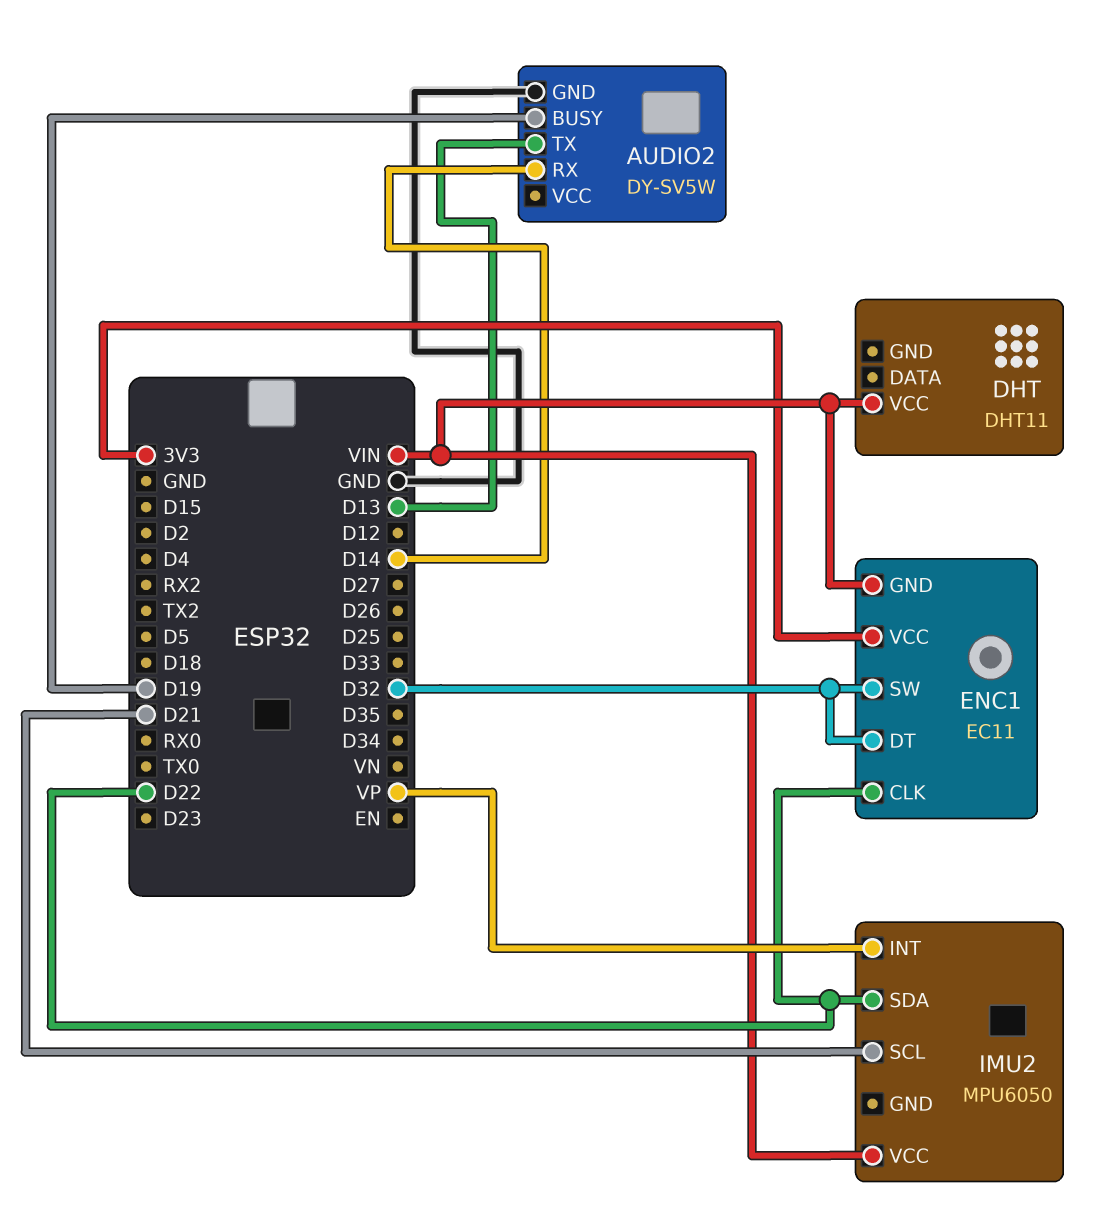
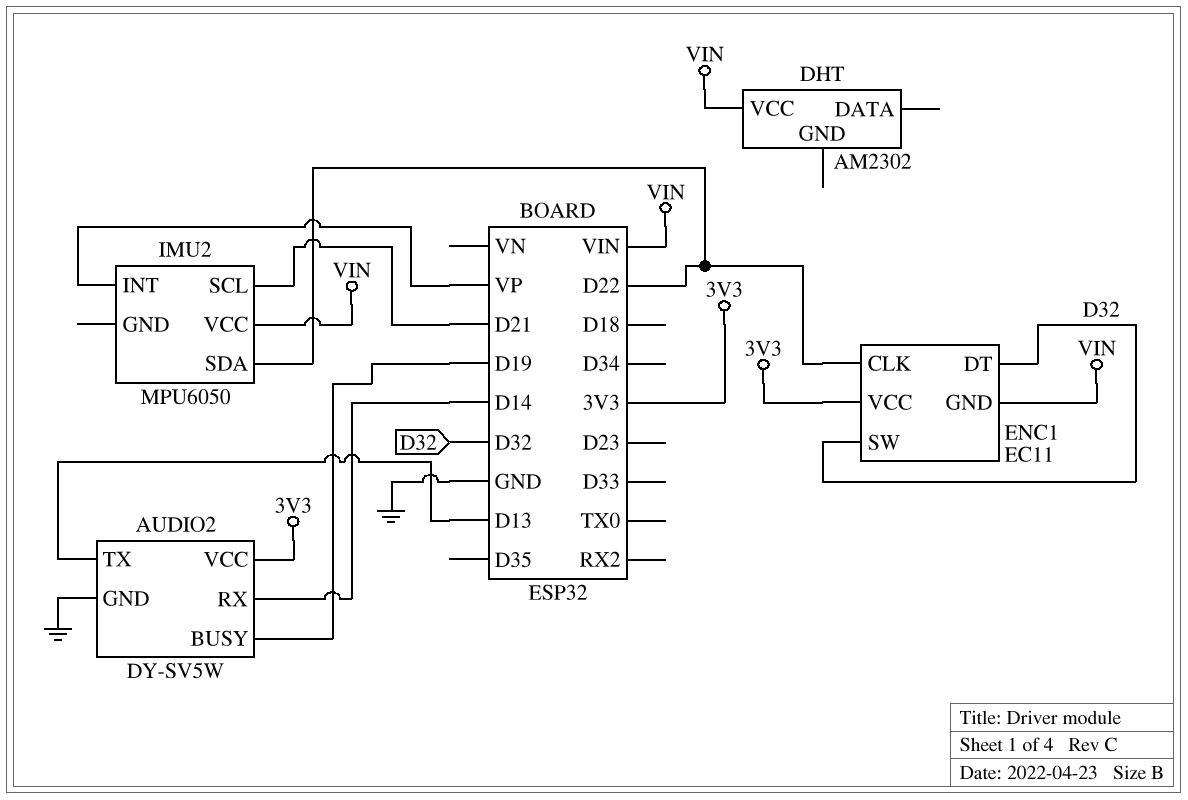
AUDIO2 pin VCC: none -> 3V3
DHT: DHT11 -> AM2302

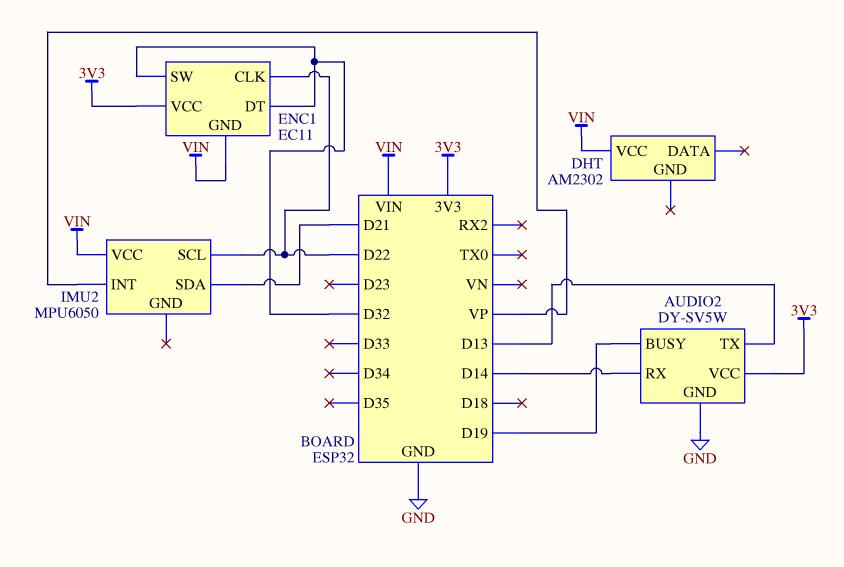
IMU2 pin SCL: D21 -> D22
IMU2 pin SDA: D22 -> D21

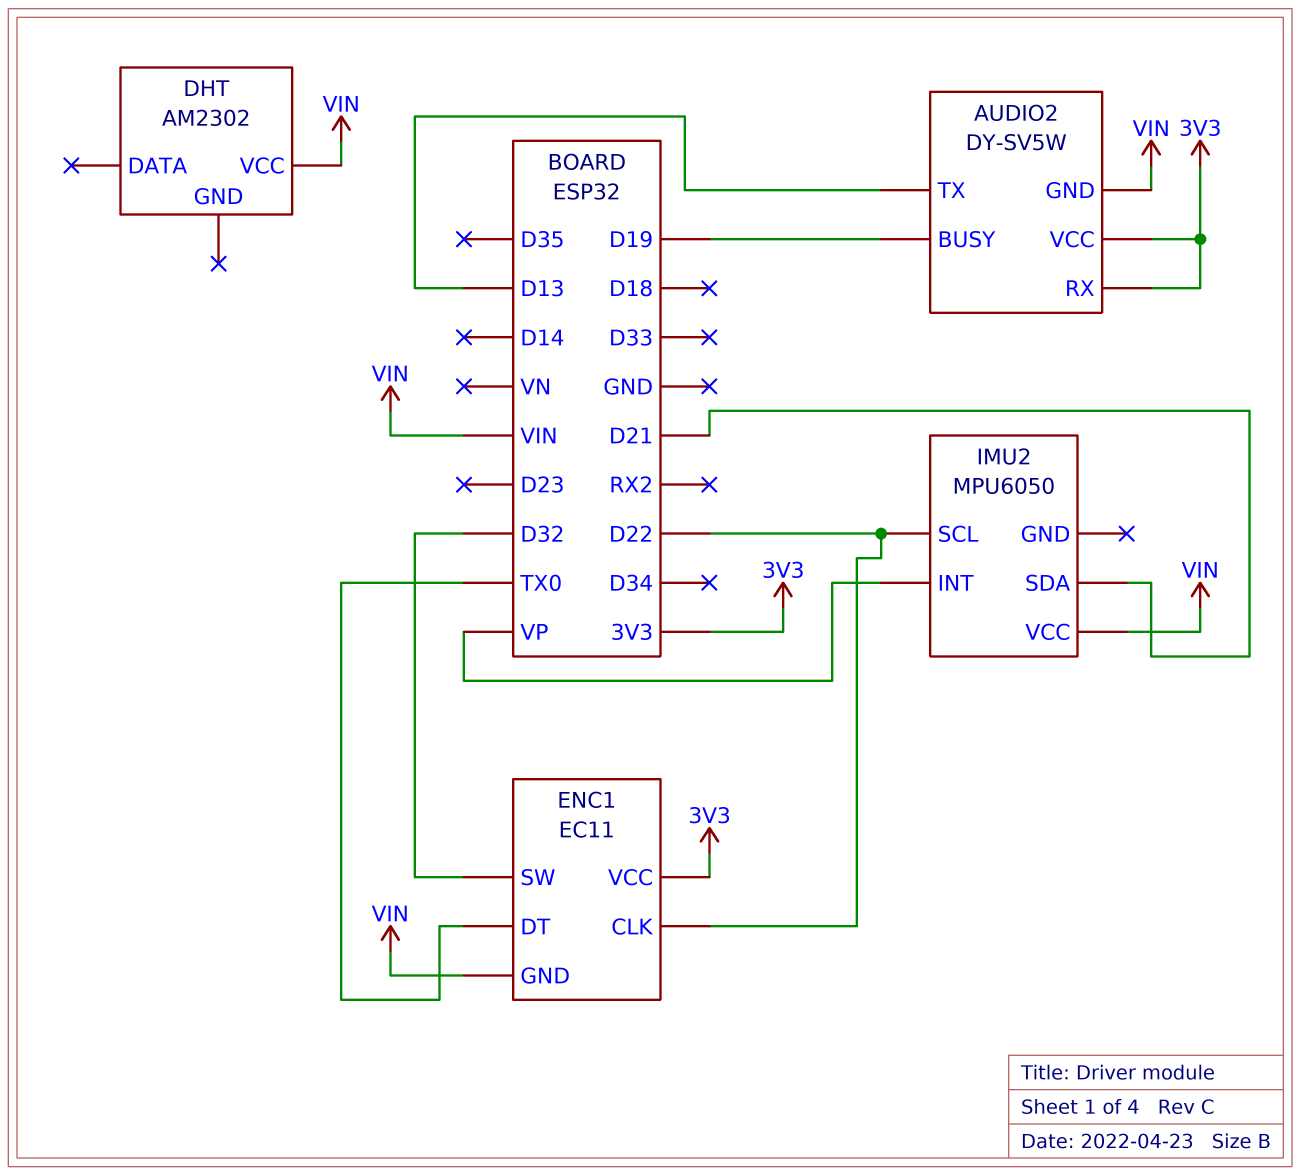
AUDIO2 pin GND: GND -> VIN
AUDIO2 pin RX: D14 -> 3V3
ENC1 pin DT: D32 -> TX0

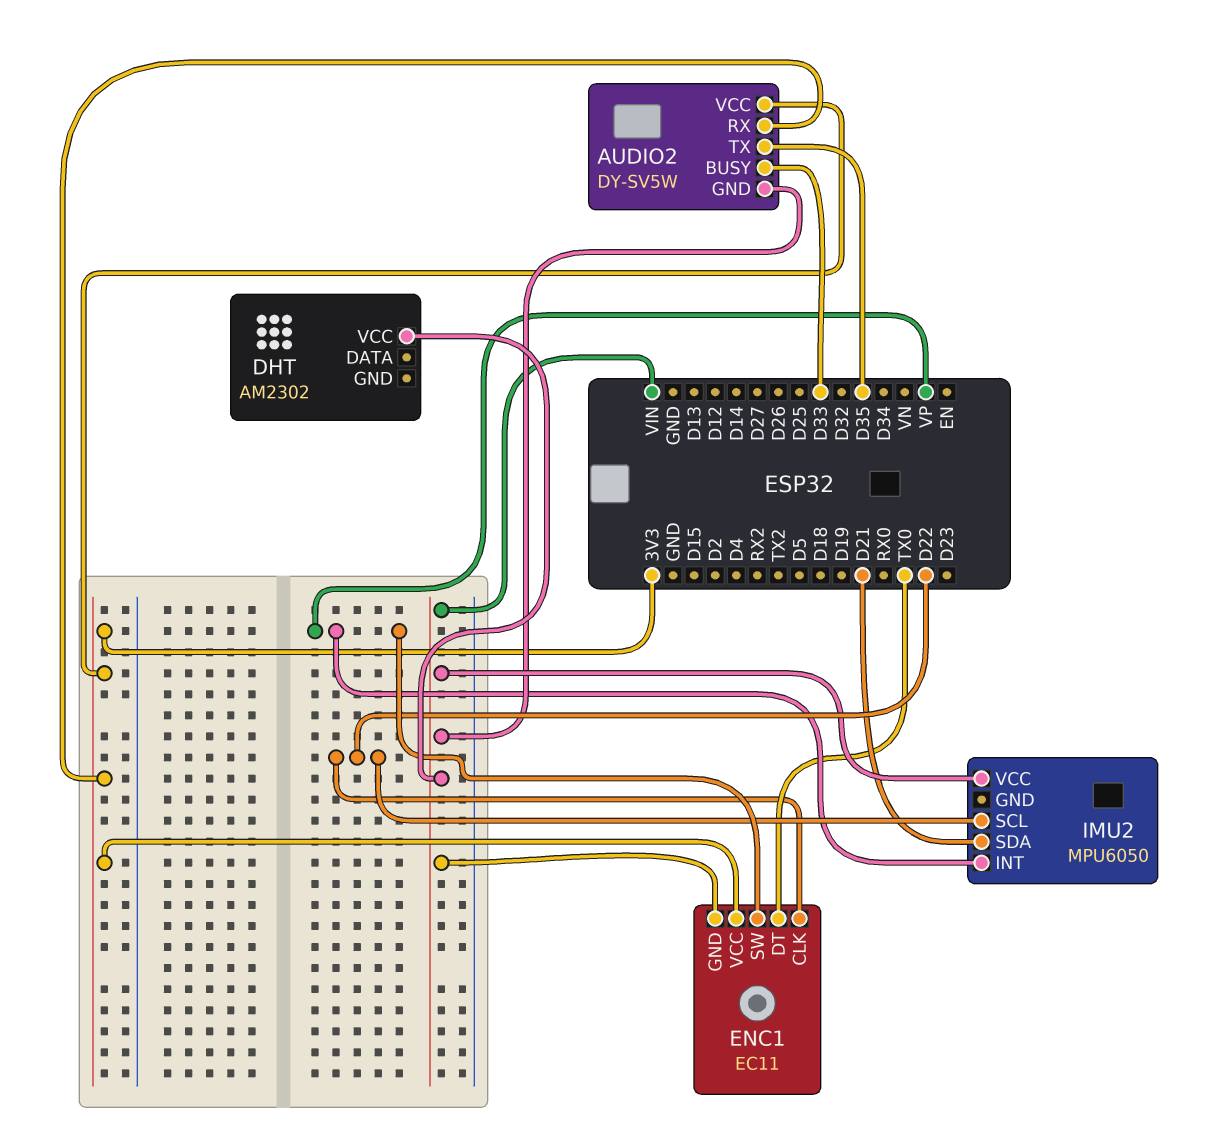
AUDIO2 pin BUSY: D19 -> D33
AUDIO2 pin TX: D13 -> D35
ENC1 pin SW: D32 -> VP

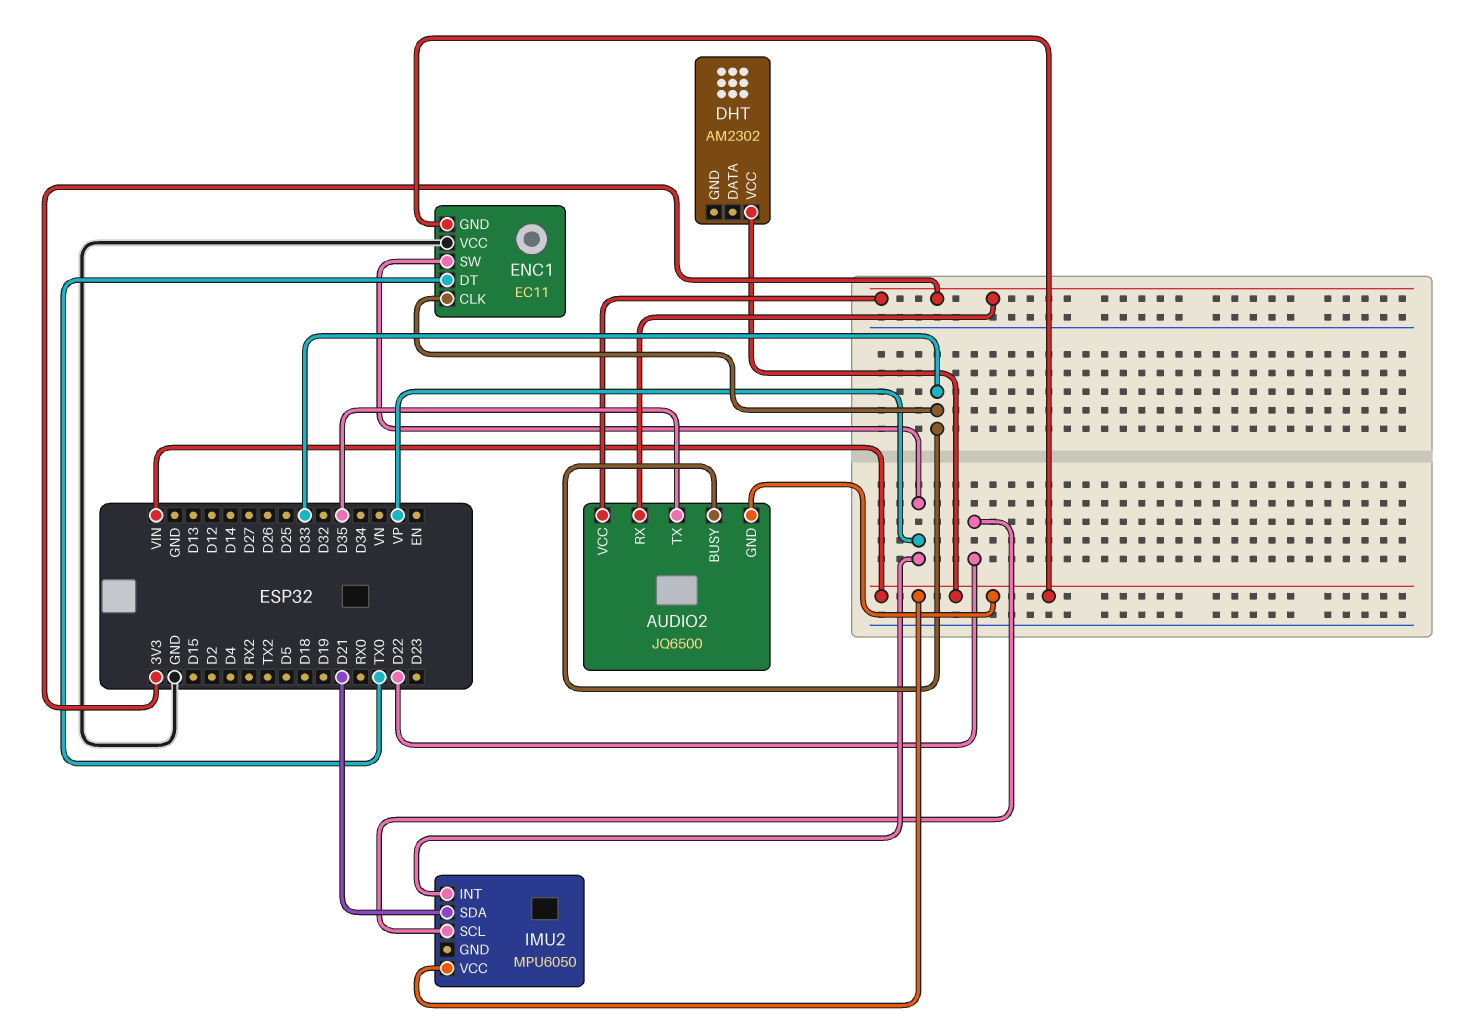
AUDIO2: DY-SV5W -> JQ6500
ENC1 pin CLK: D22 -> D33
ENC1 pin VCC: 3V3 -> GND

